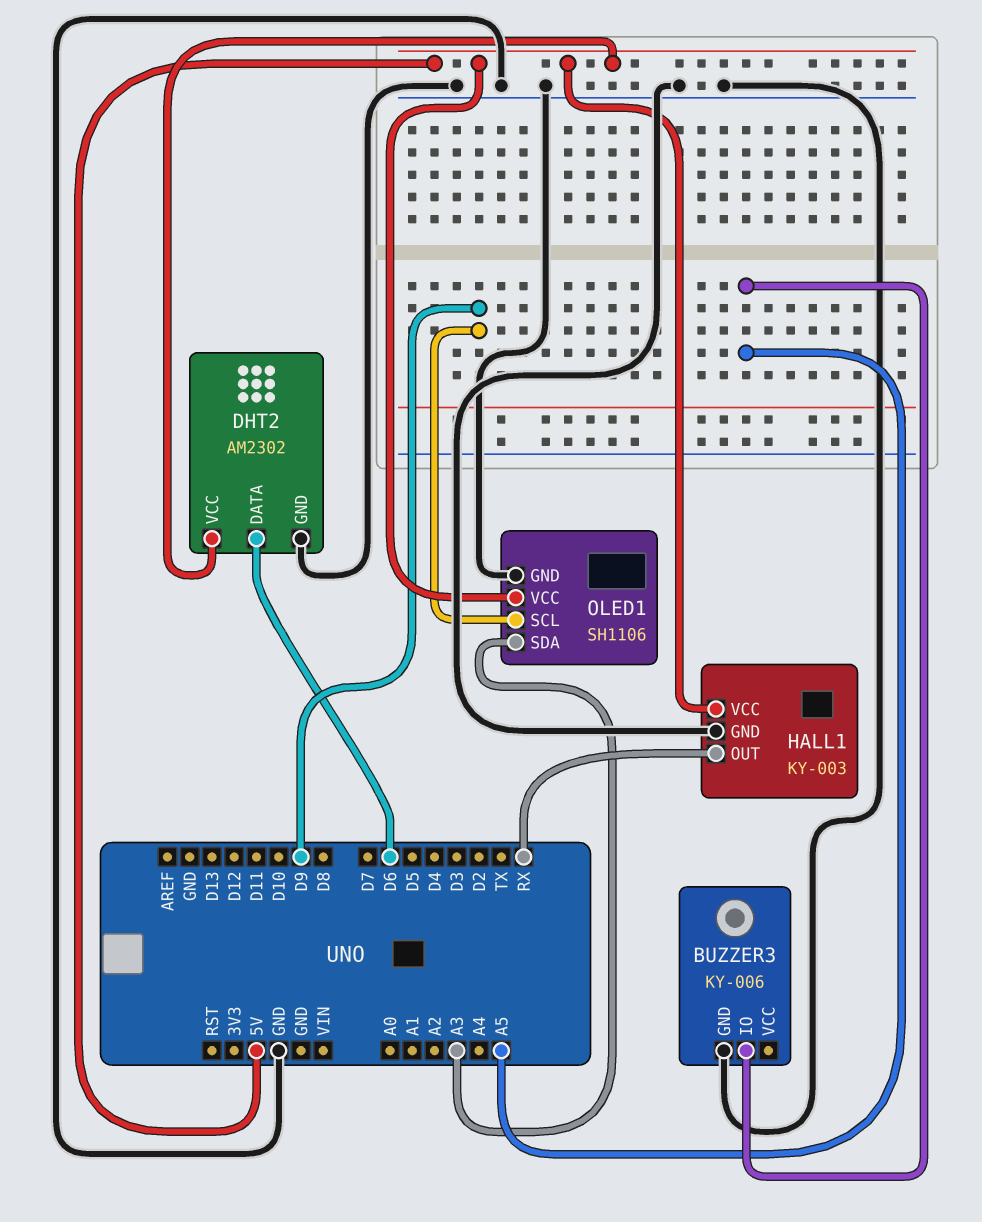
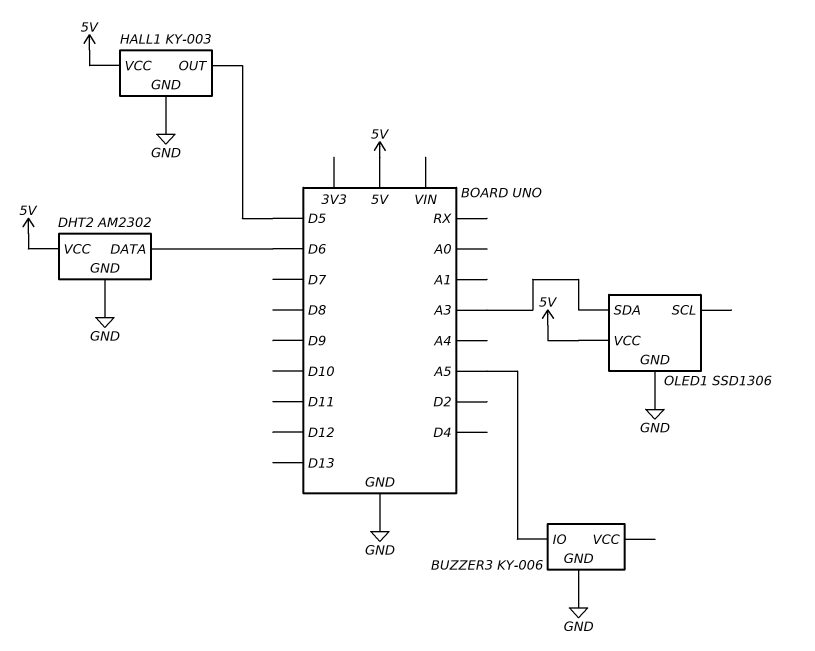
HALL1 pin OUT: RX -> D5
OLED1: SH1106 -> SSD1306
OLED1 pin SCL: D9 -> none

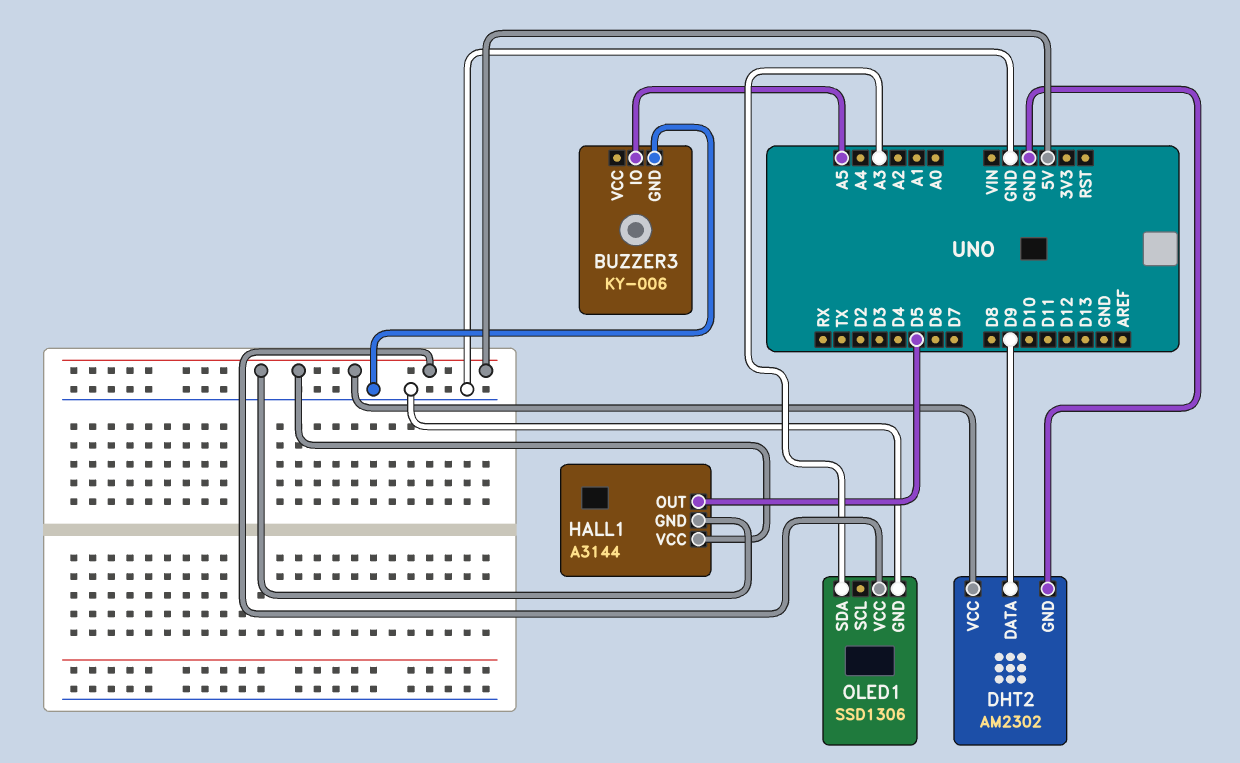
DHT2 pin DATA: D6 -> D9
HALL1: KY-003 -> A3144
HALL1 pin GND: GND -> 5V

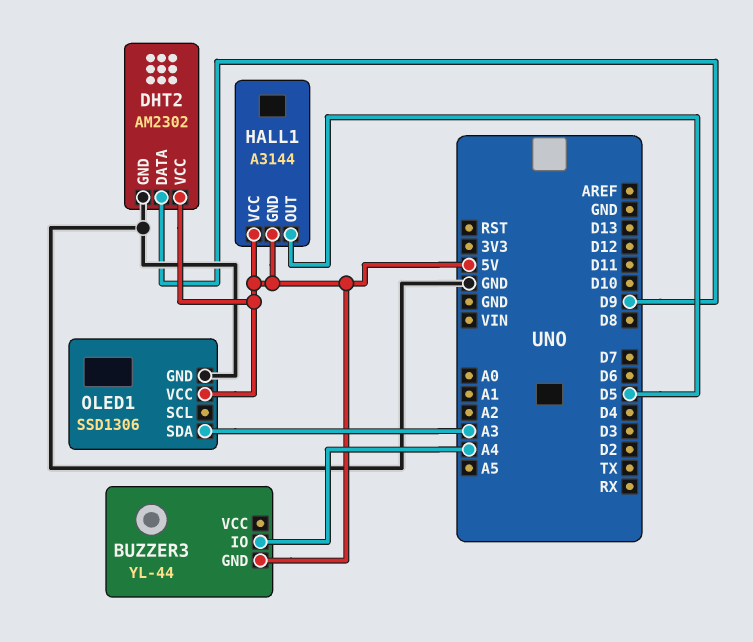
BUZZER3: KY-006 -> YL-44
BUZZER3 pin GND: GND -> 5V
BUZZER3 pin IO: A5 -> A4

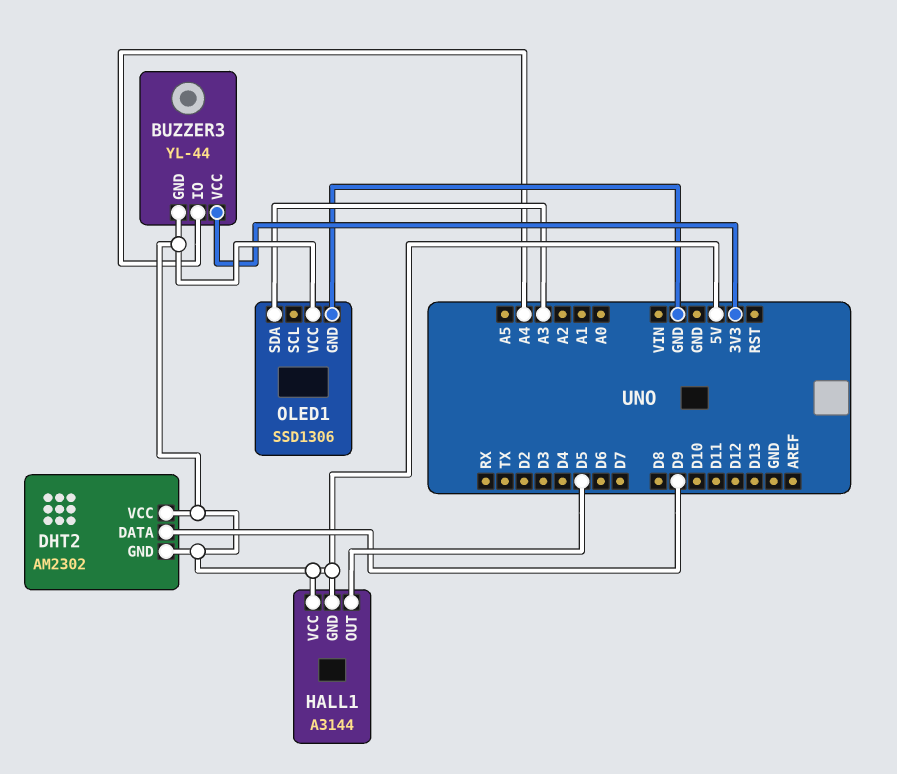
BUZZER3 pin VCC: none -> 3V3
DHT2 pin GND: GND -> 5V

